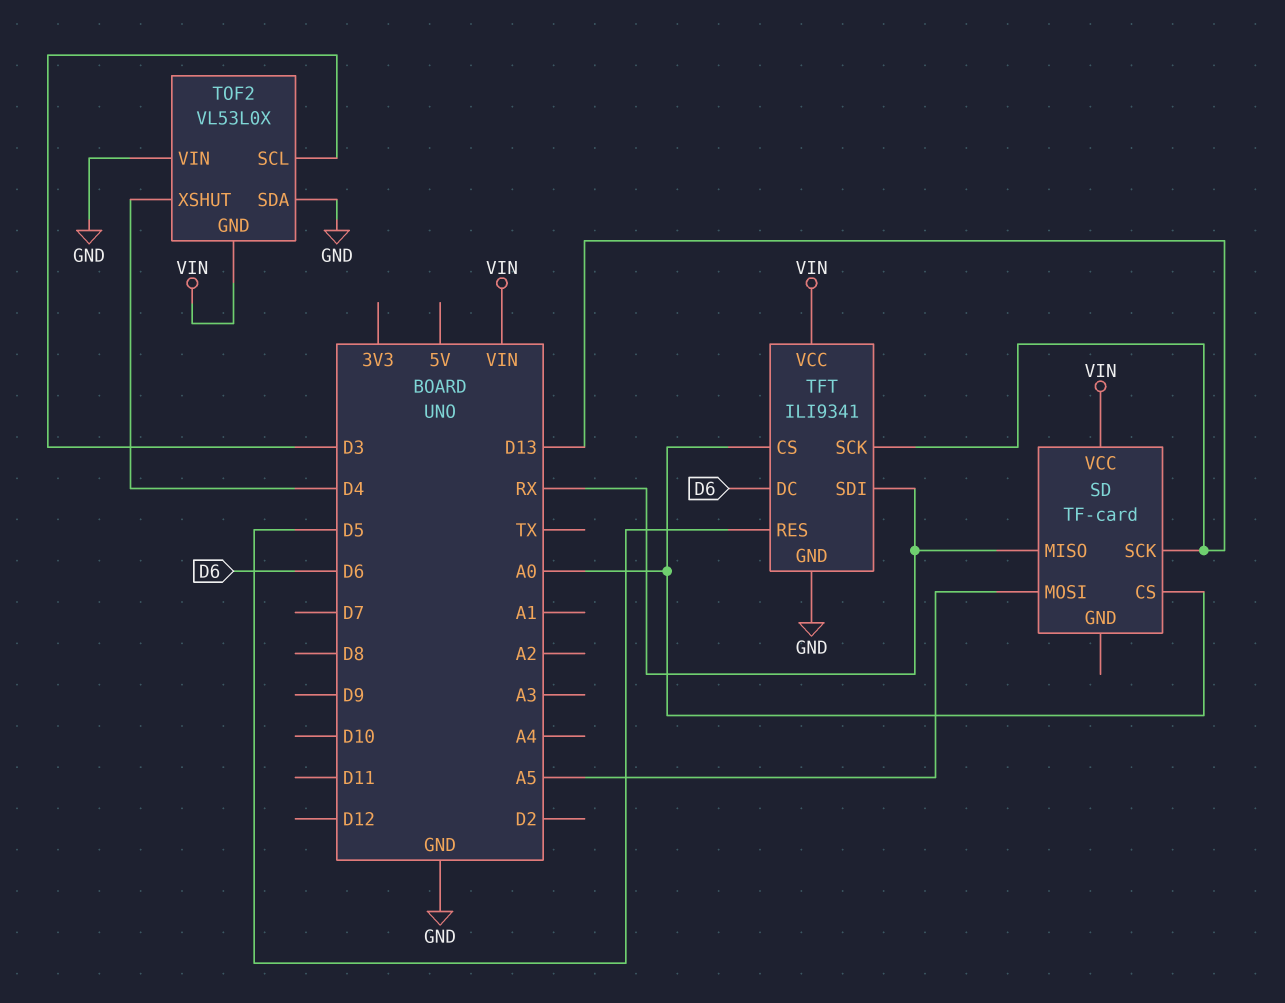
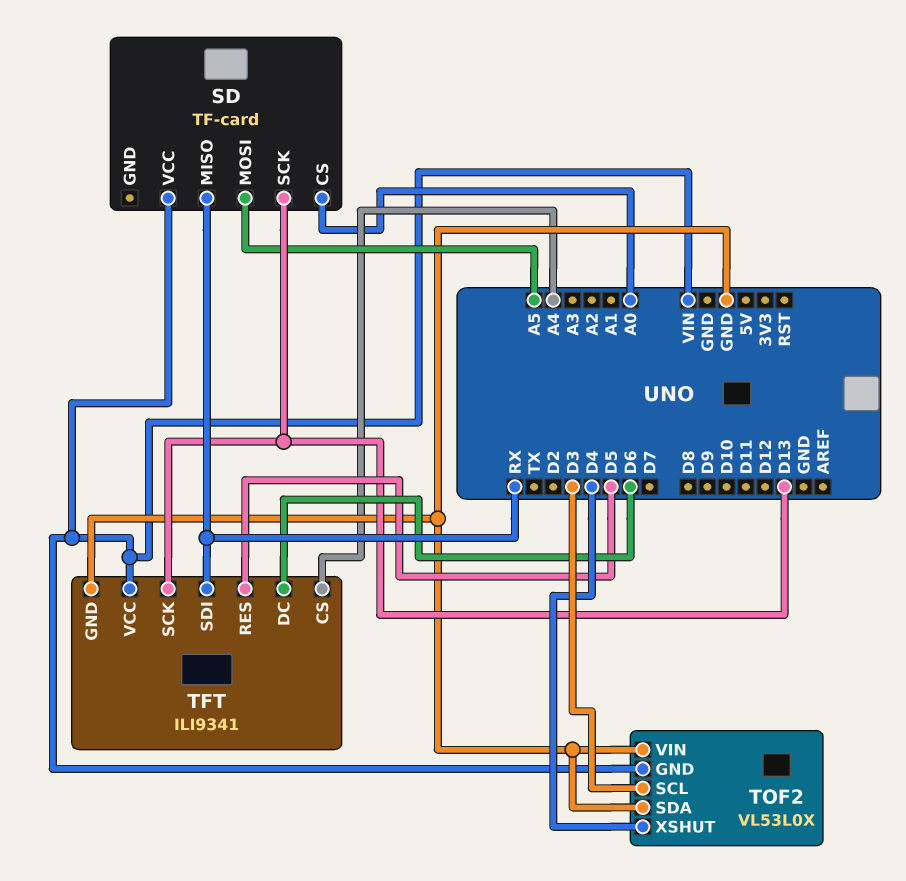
TFT pin CS: A0 -> A4

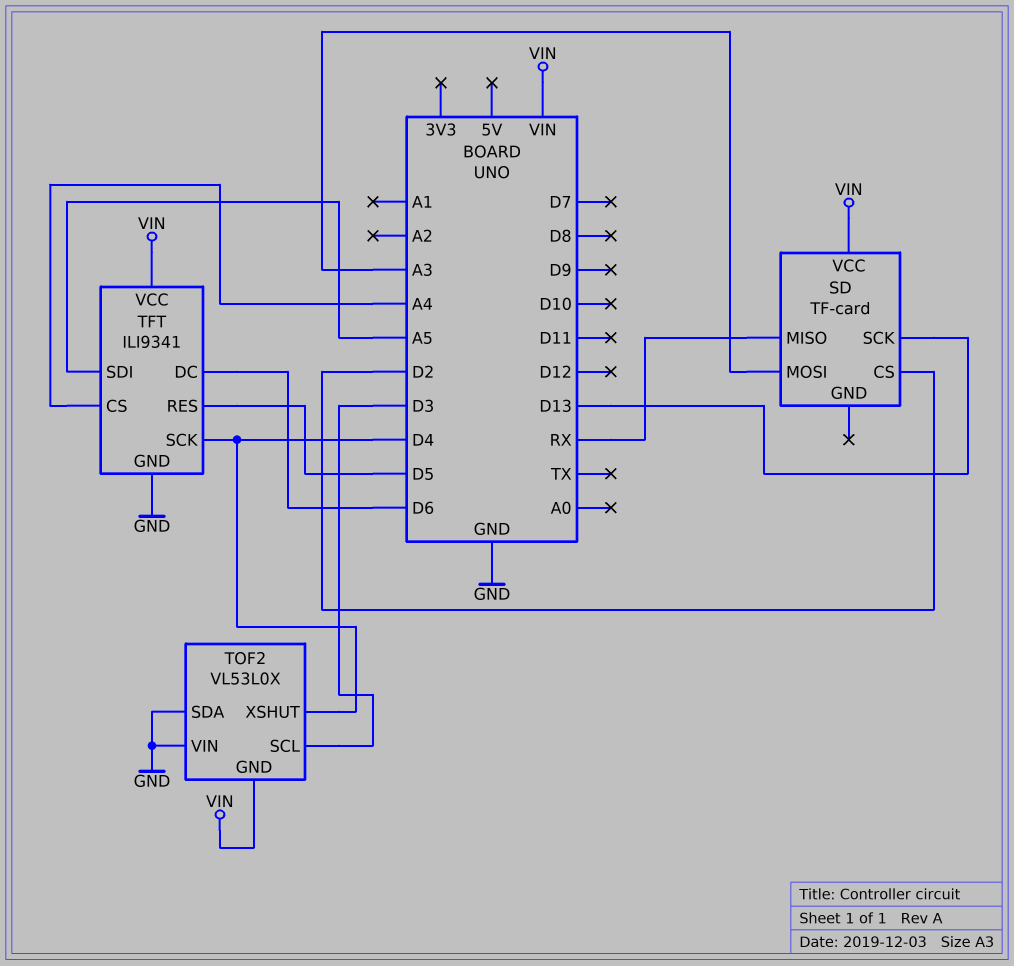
SD pin CS: A0 -> D2
SD pin MOSI: A5 -> A3
TFT pin SCK: D13 -> D4
TFT pin SDI: RX -> A5

